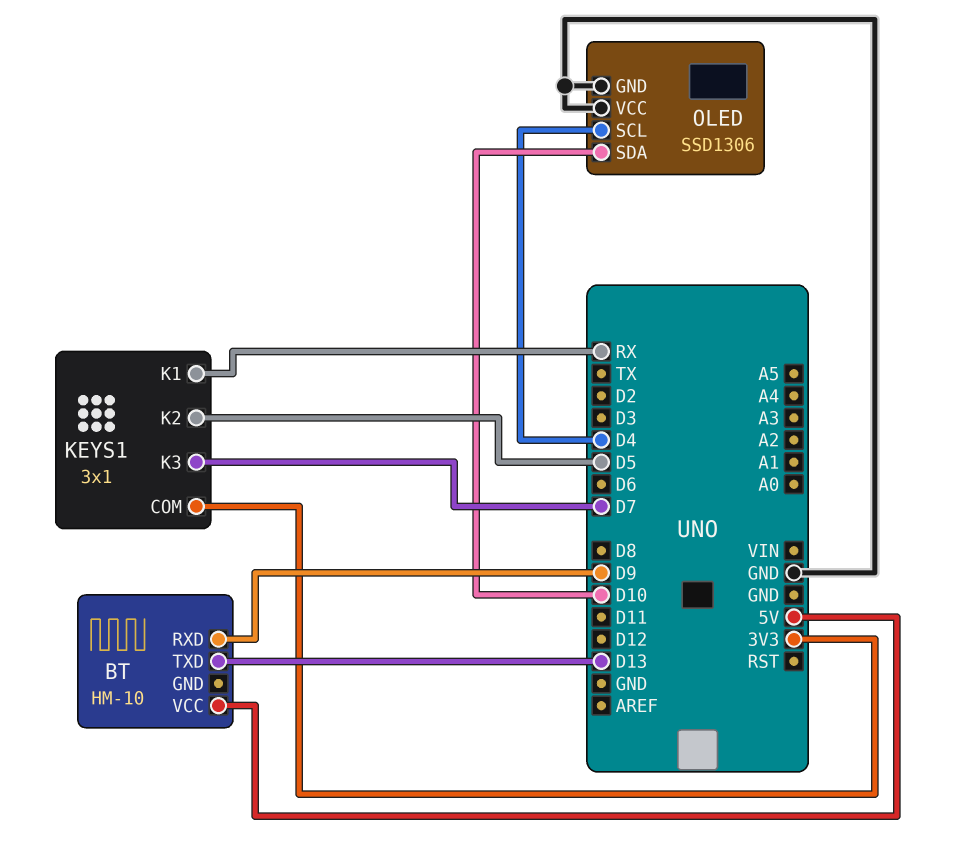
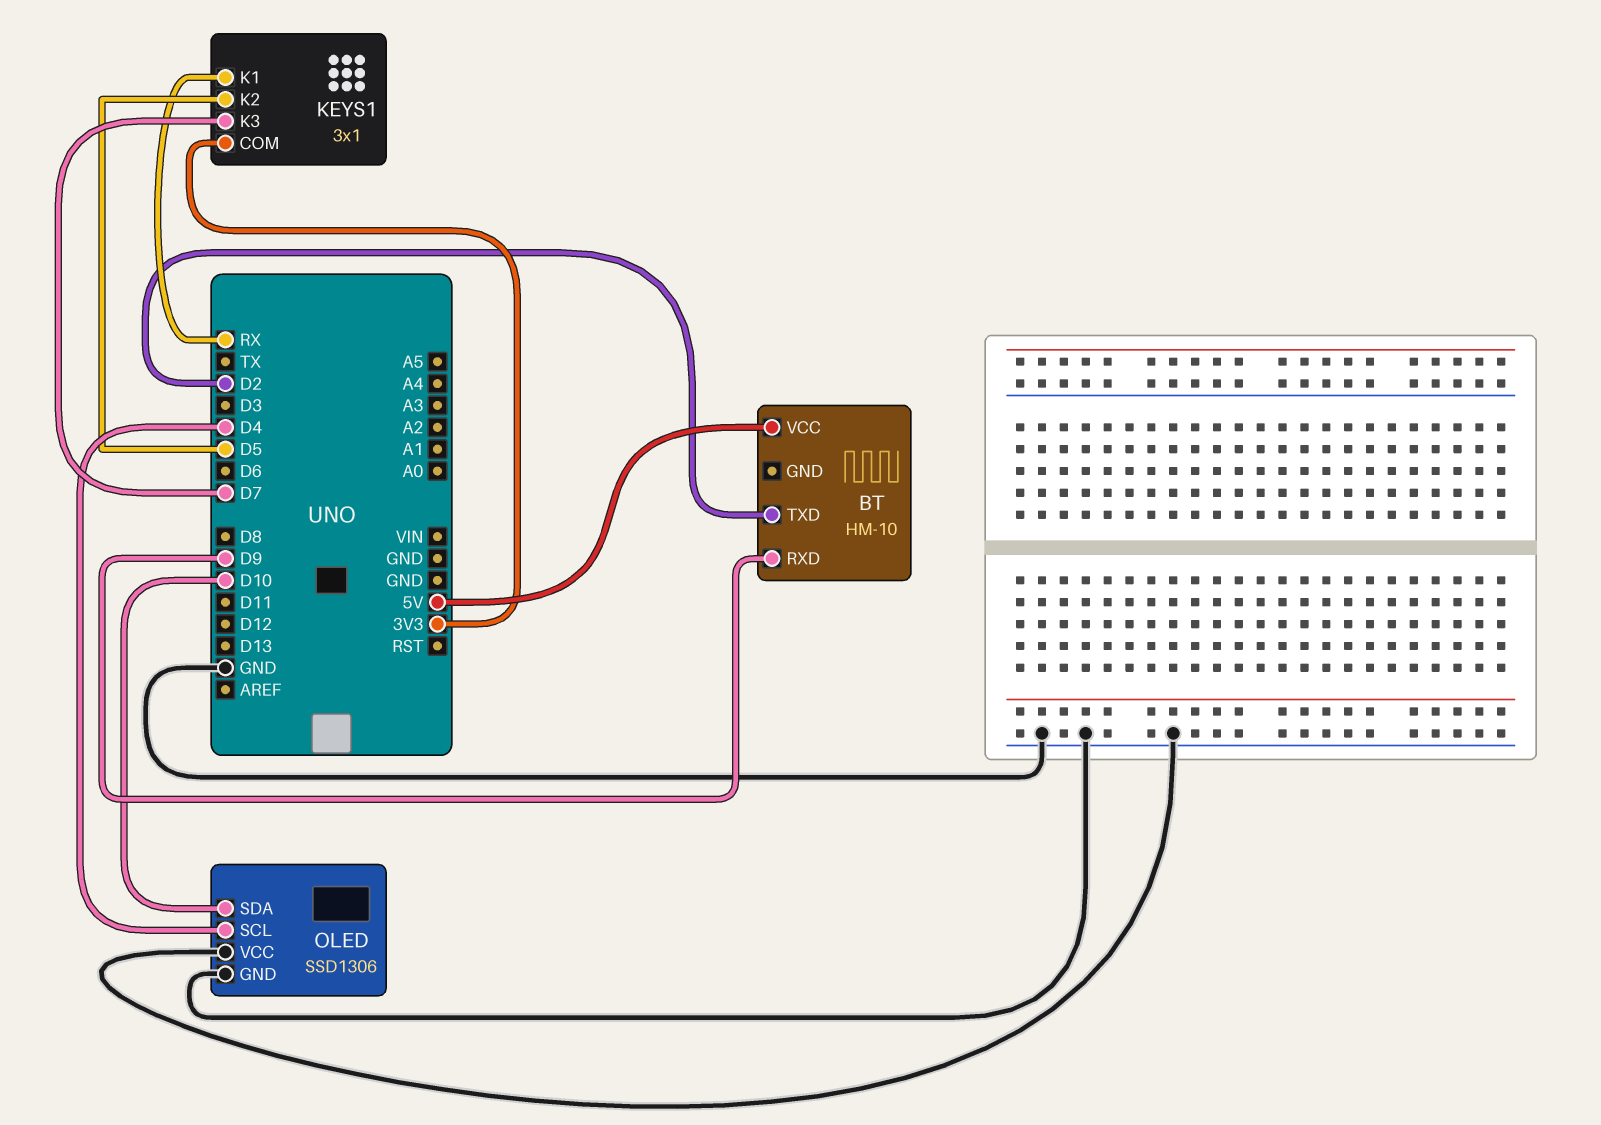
BT pin TXD: D13 -> D2

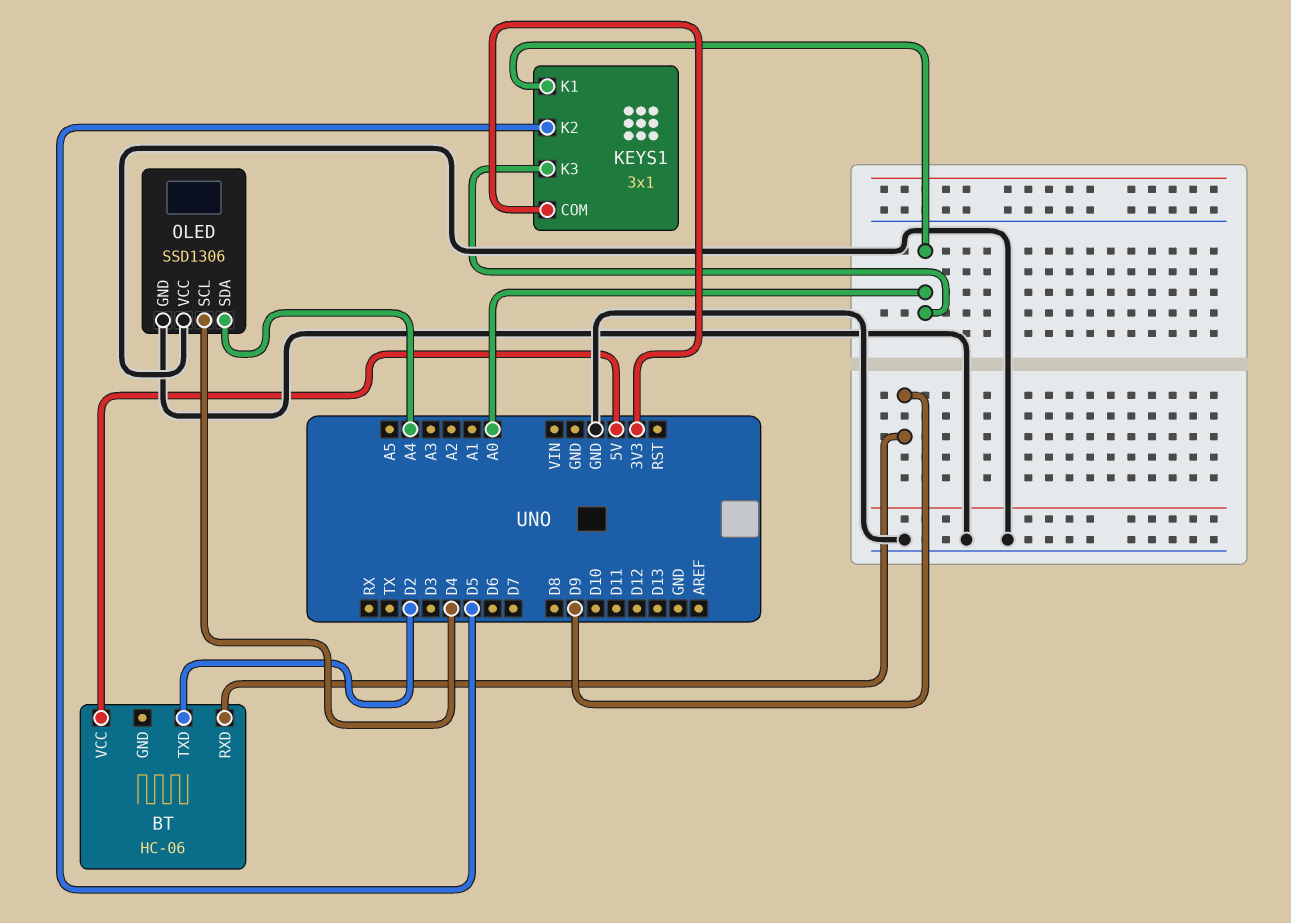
BT: HM-10 -> HC-06
KEYS1 pin K1: RX -> A0
KEYS1 pin K3: D7 -> A0
OLED pin SDA: D10 -> A4

